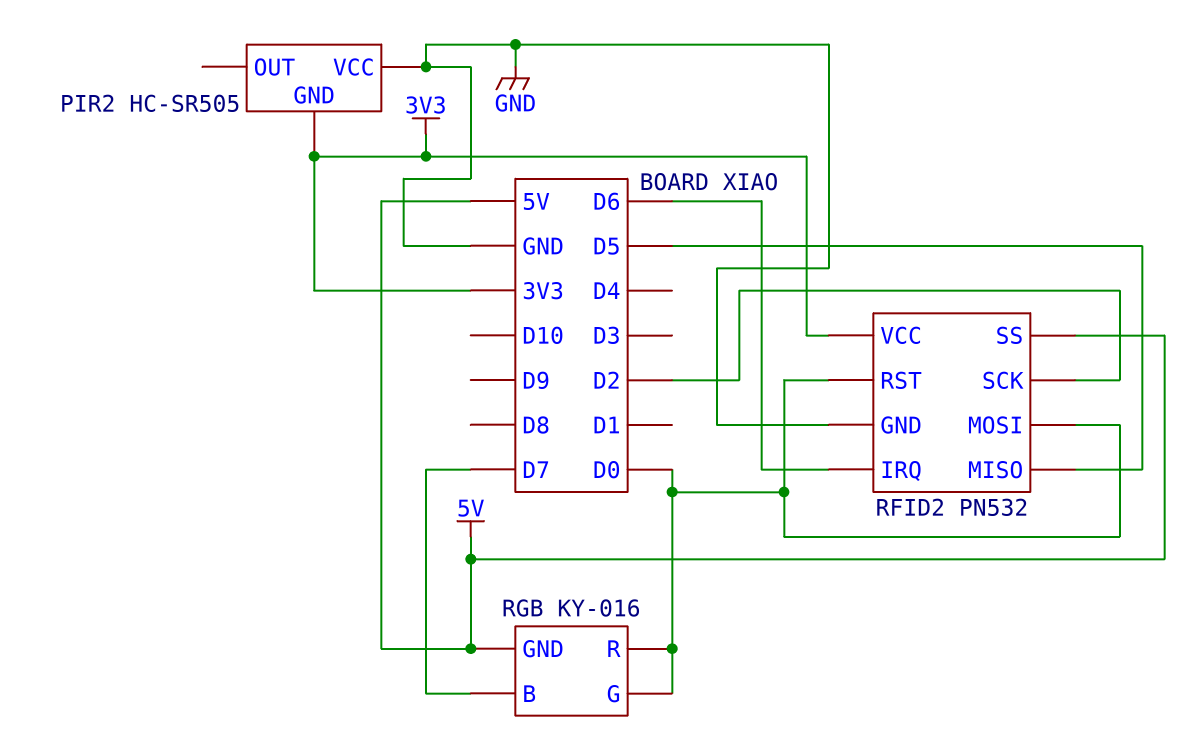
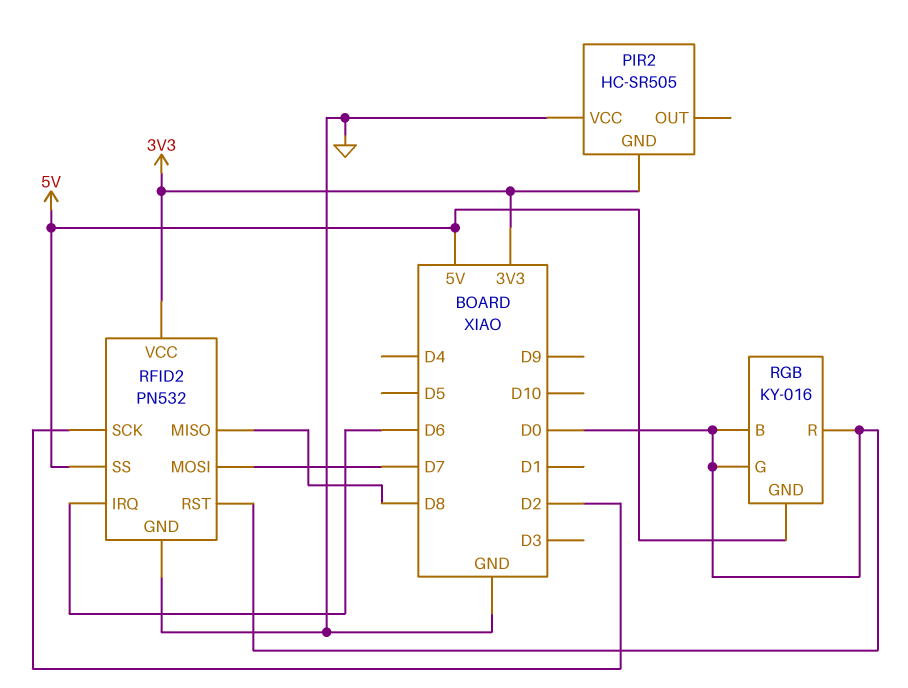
RFID2 pin MISO: D5 -> D8
RFID2 pin MOSI: D0 -> D7
RGB pin B: D7 -> D0

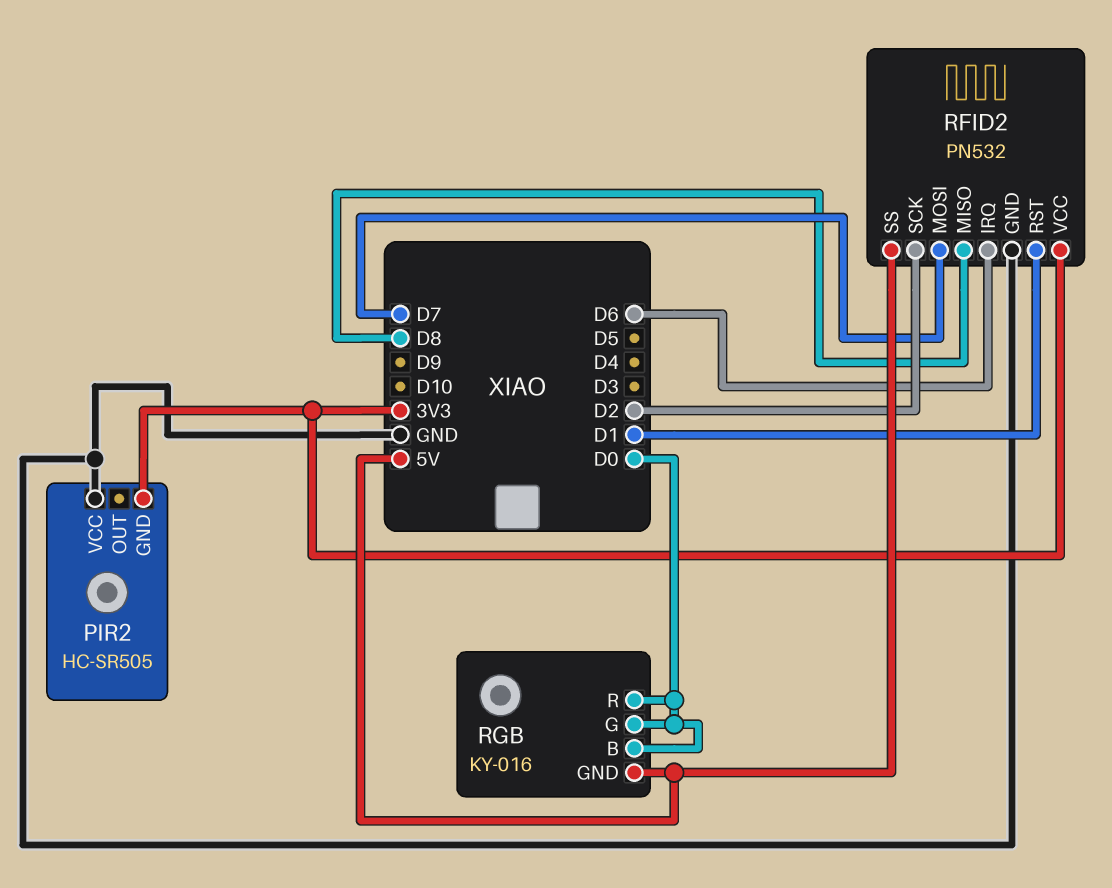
RFID2 pin RST: D0 -> D1

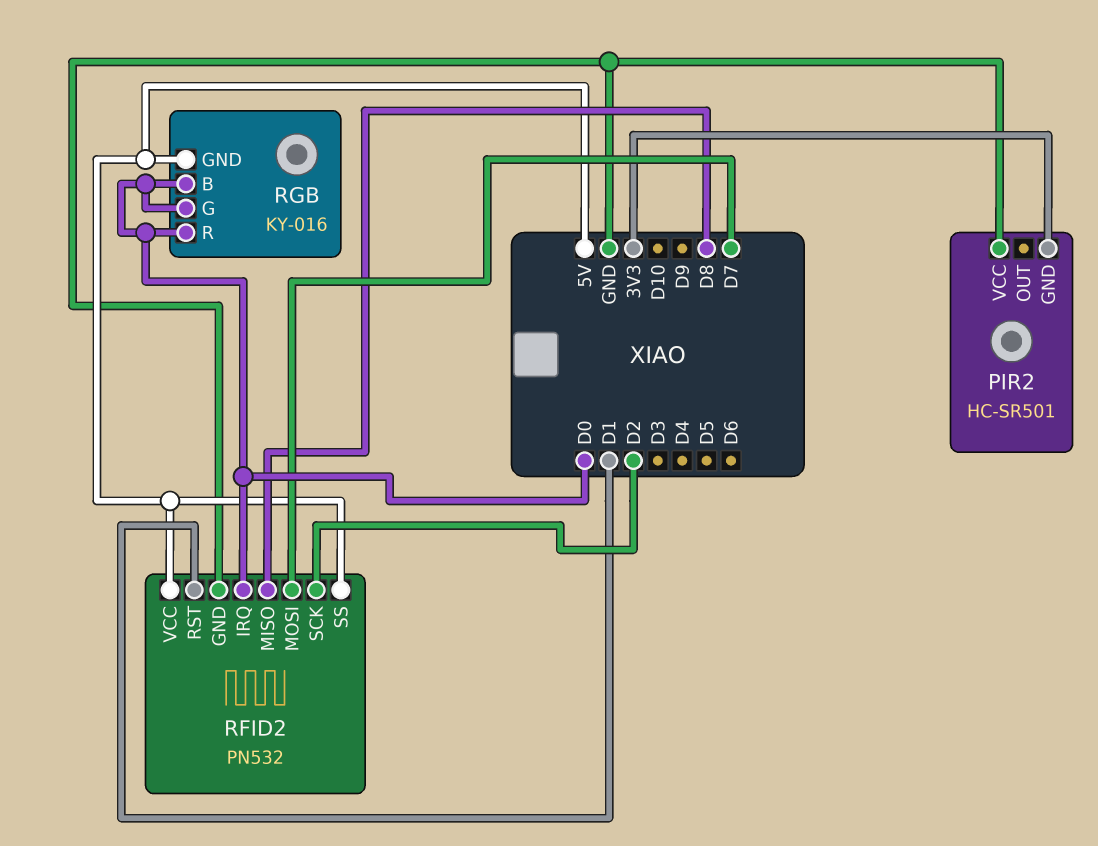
PIR2: HC-SR505 -> HC-SR501
RFID2 pin IRQ: D6 -> D0
RFID2 pin VCC: 3V3 -> 5V

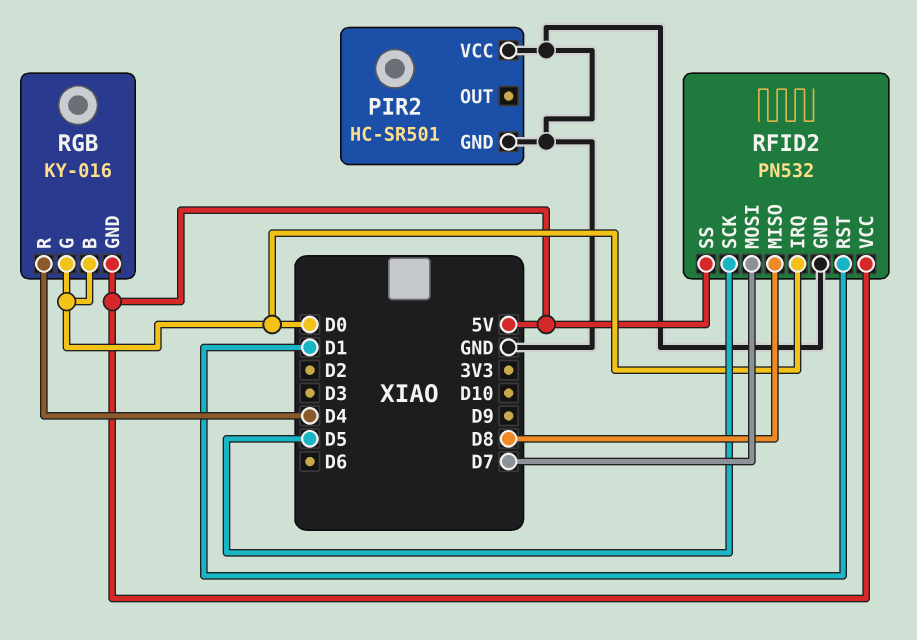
PIR2 pin GND: 3V3 -> GND
RFID2 pin SCK: D2 -> D5
RGB pin R: D0 -> D4

